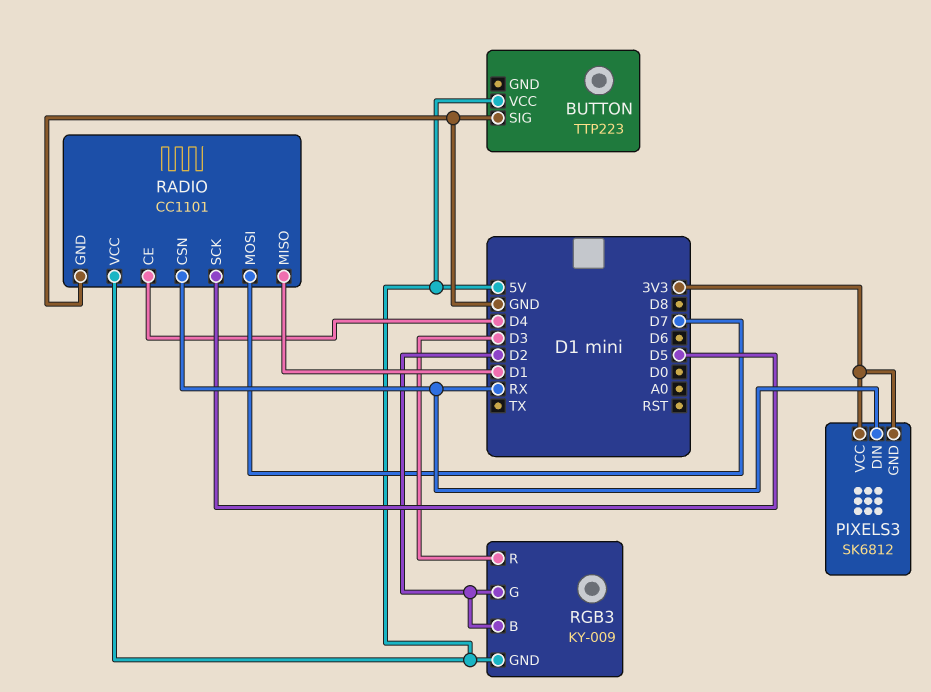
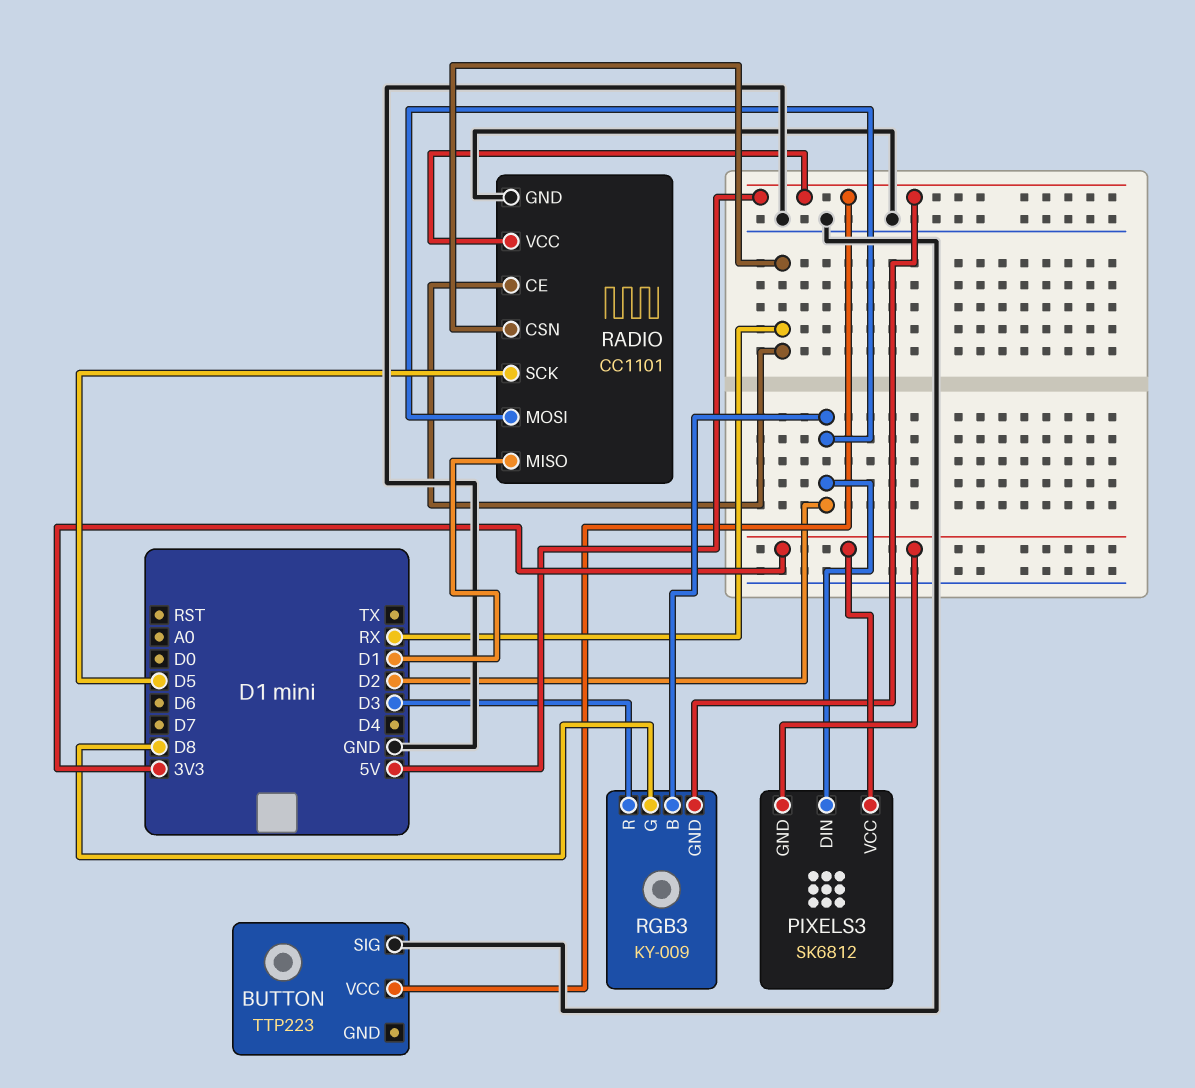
PIXELS3 pin DIN: RX -> D2
RADIO pin CE: D4 -> RX
RADIO pin MOSI: D7 -> D2
RGB3 pin G: D2 -> D8

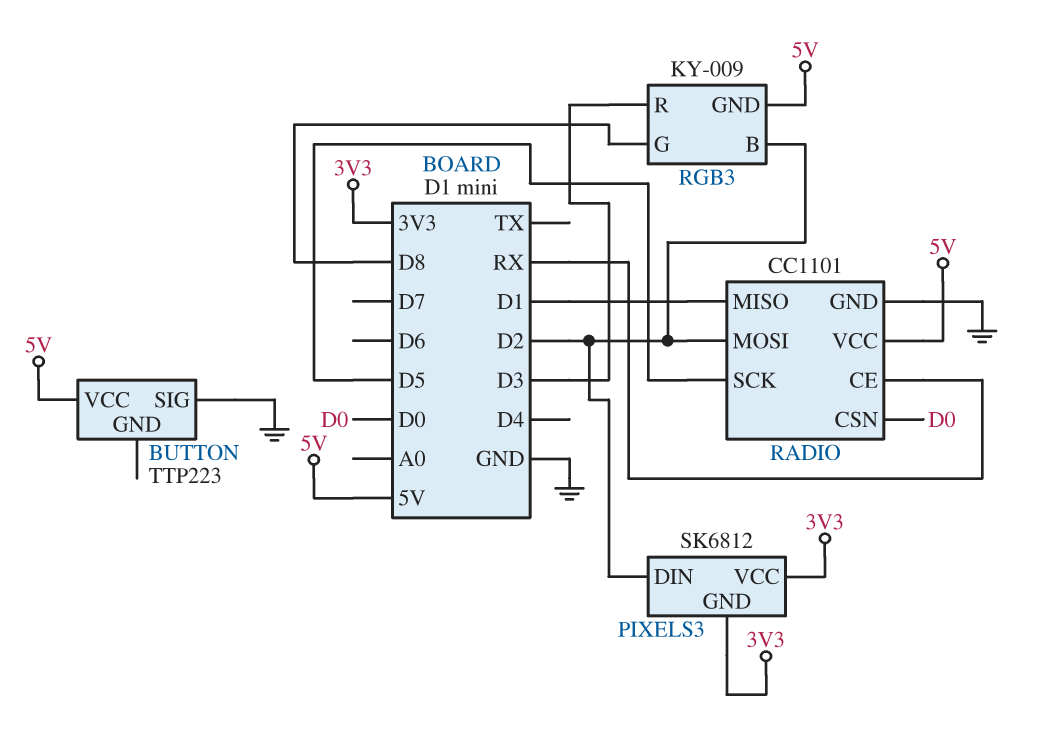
RADIO pin CSN: RX -> D0

